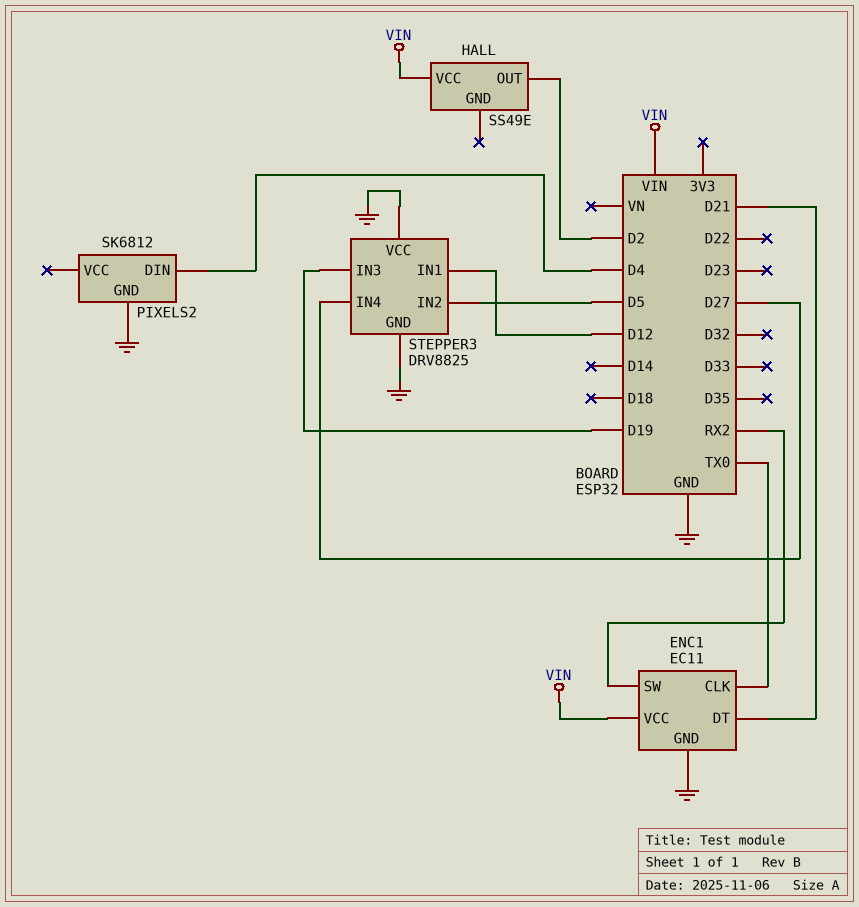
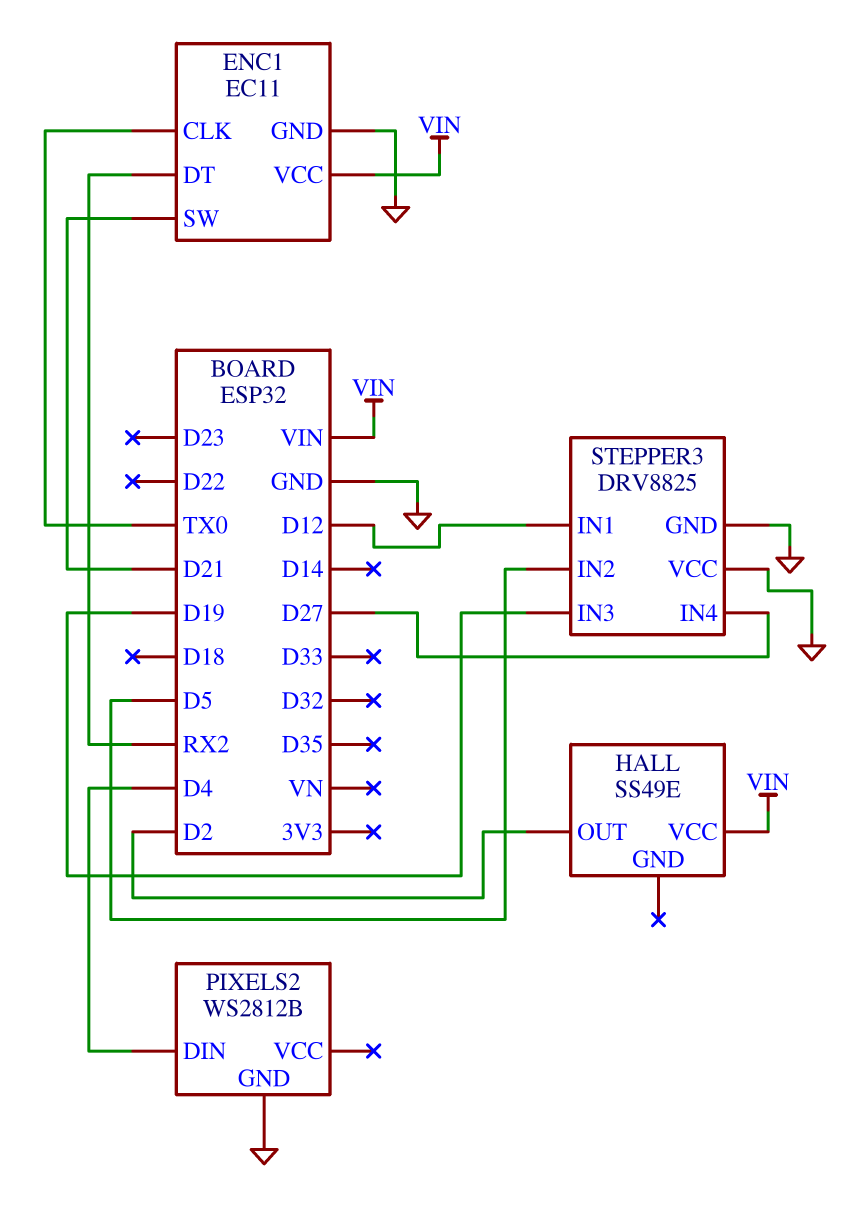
ENC1 pin DT: D21 -> RX2
ENC1 pin SW: RX2 -> D21
PIXELS2: SK6812 -> WS2812B

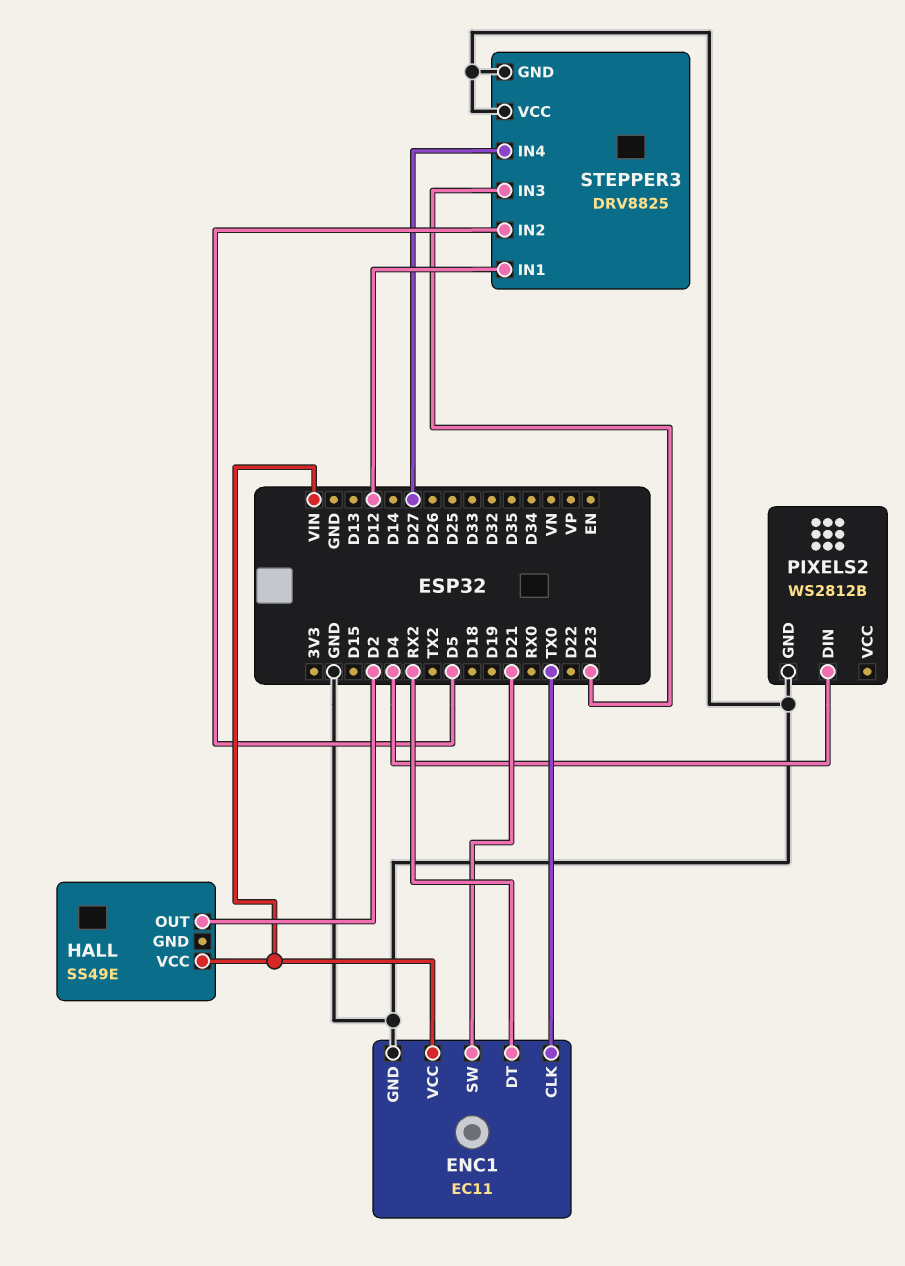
STEPPER3 pin IN3: D19 -> D23

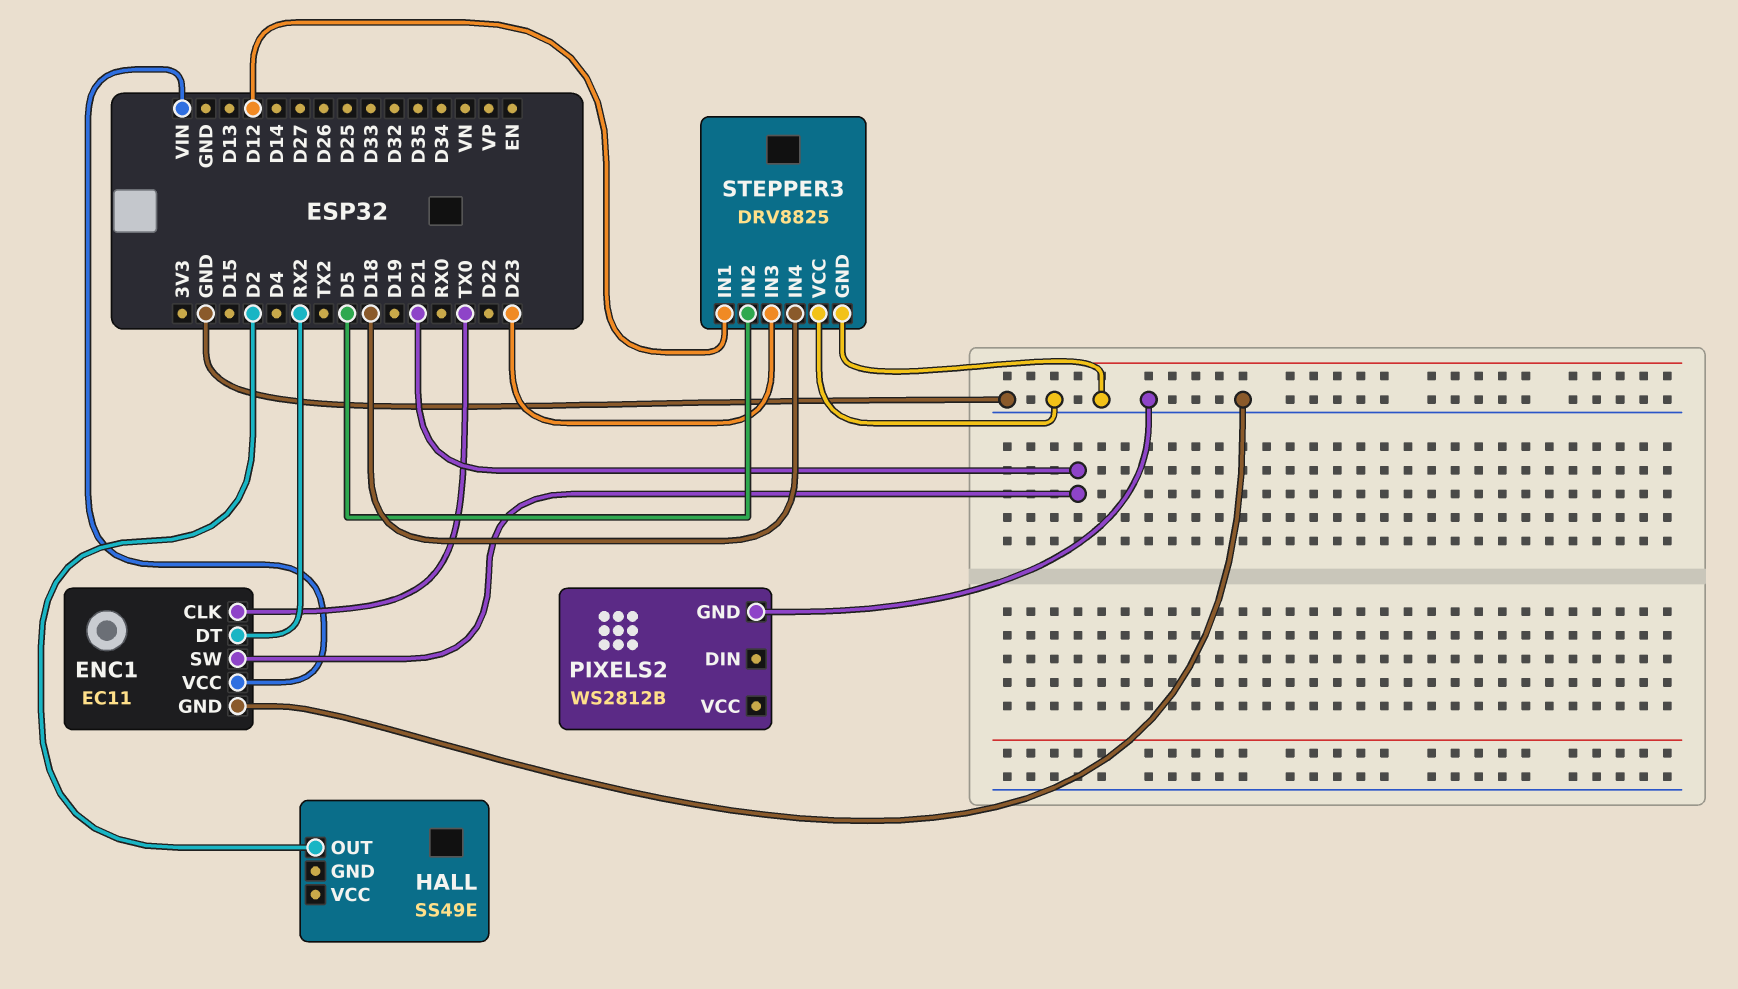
HALL pin VCC: VIN -> none
PIXELS2 pin DIN: D4 -> none
STEPPER3 pin IN4: D27 -> D18

